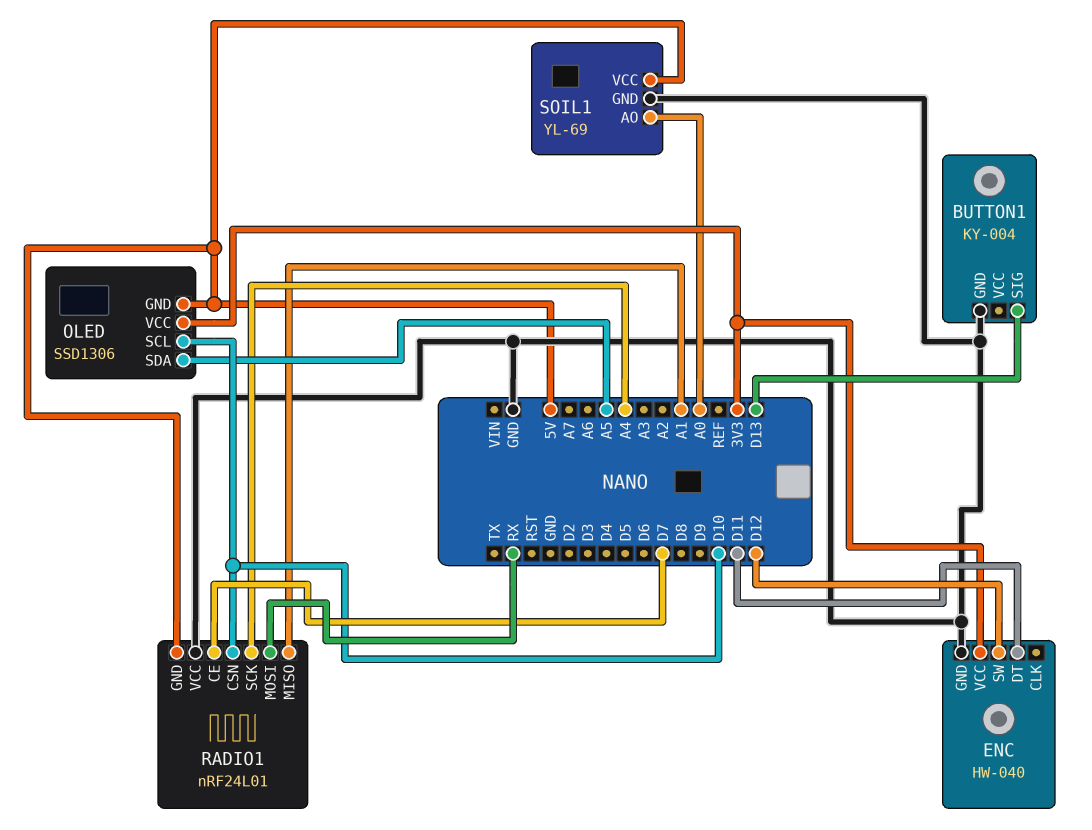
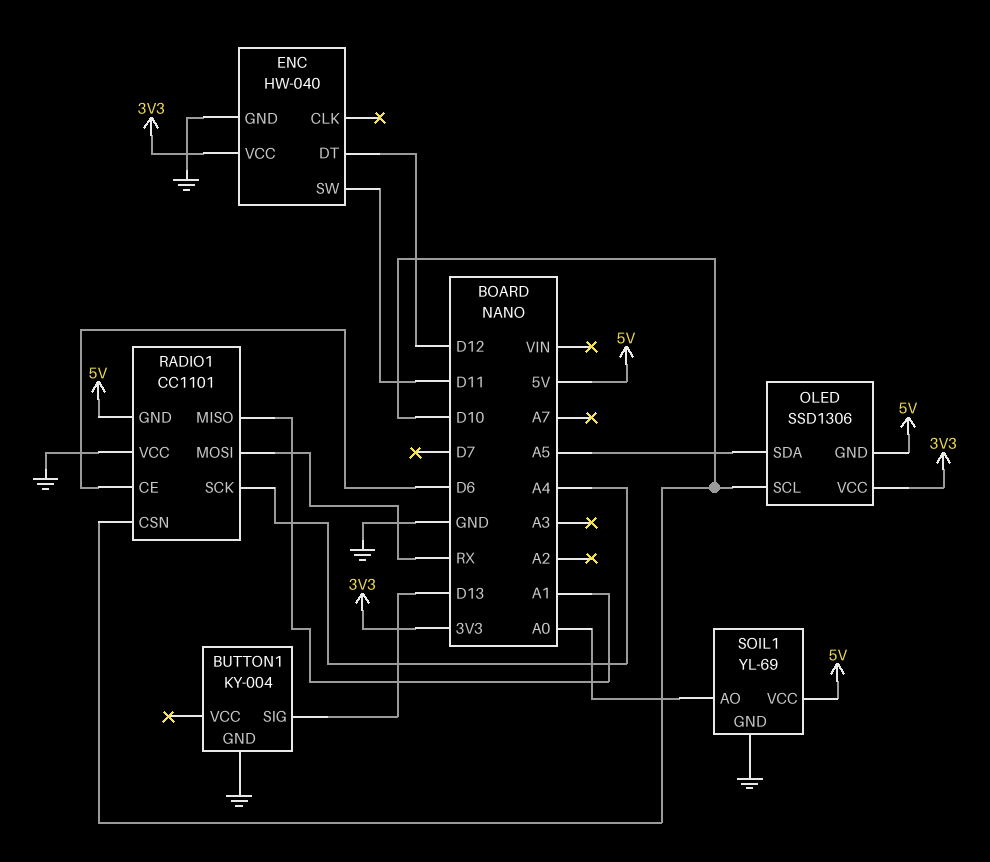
ENC pin DT: D11 -> D12
ENC pin SW: D12 -> D11
RADIO1: nRF24L01 -> CC1101
RADIO1 pin CE: D7 -> D6

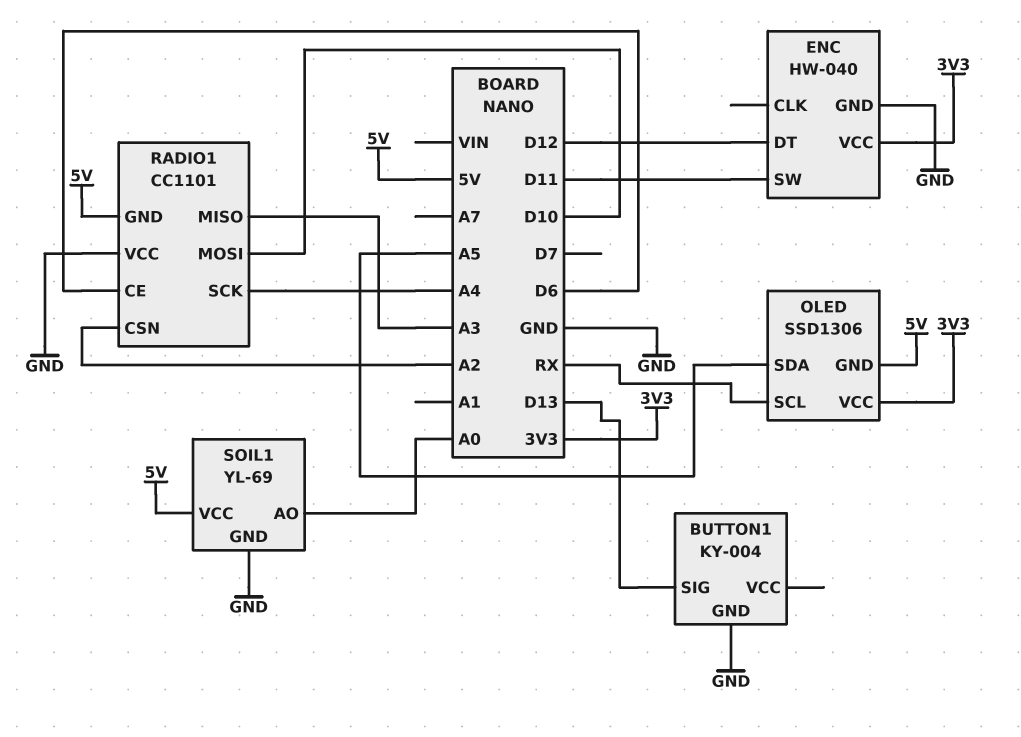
OLED pin SCL: D10 -> RX
RADIO1 pin CSN: D10 -> A2
RADIO1 pin MISO: A1 -> A3
RADIO1 pin MOSI: RX -> D10

